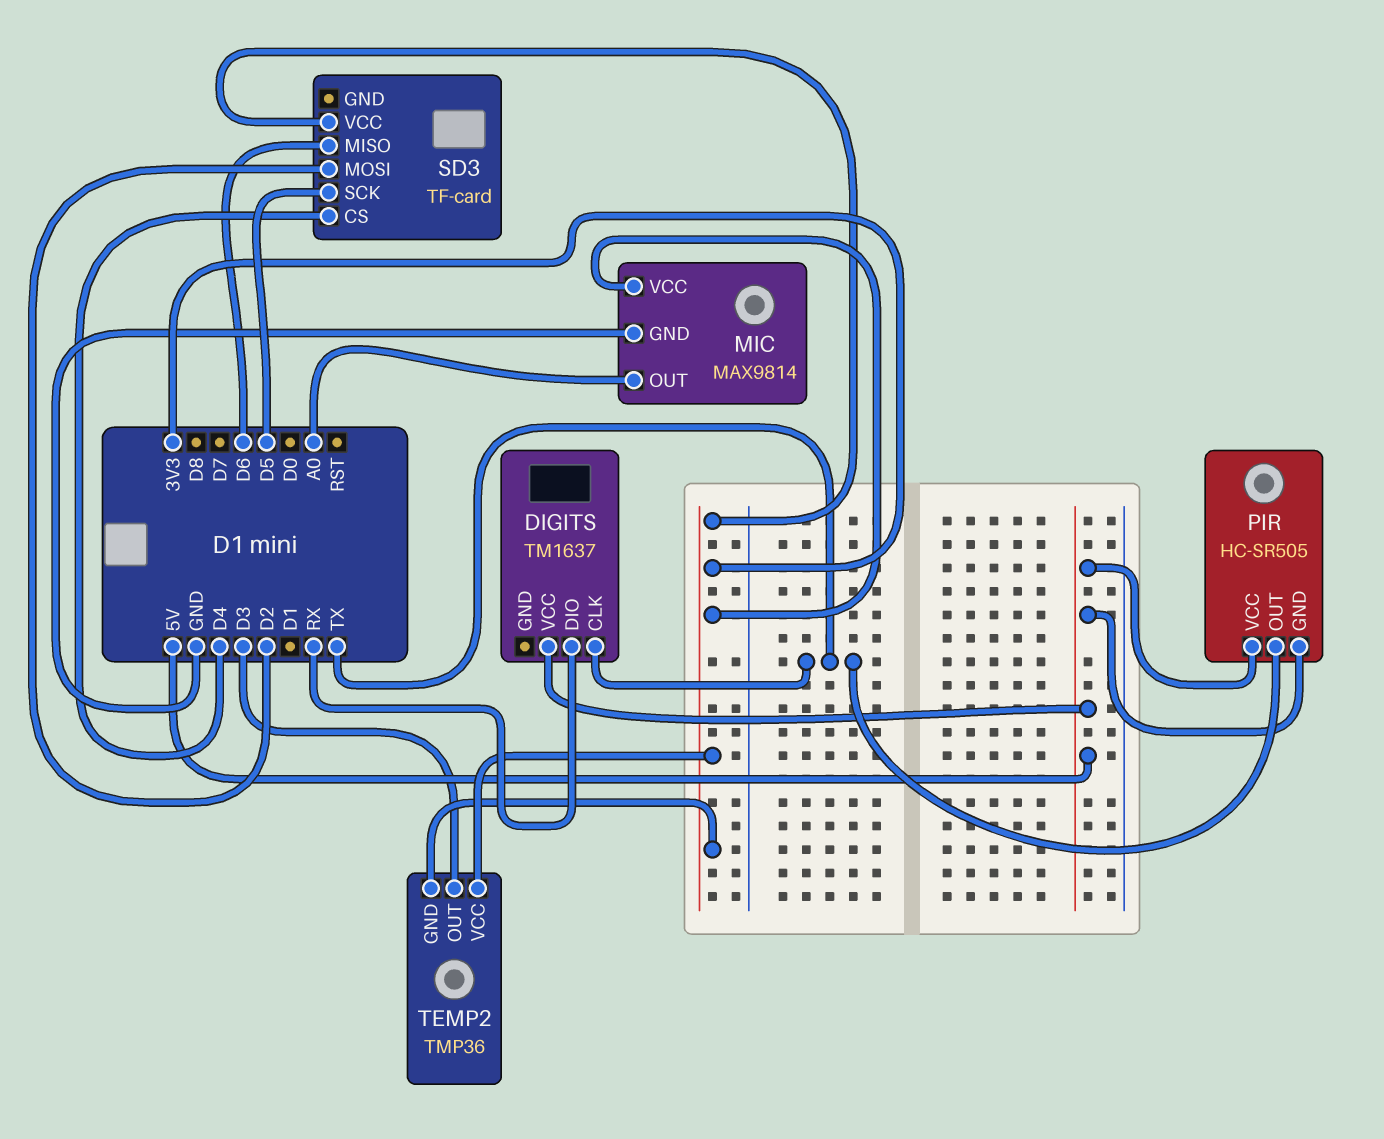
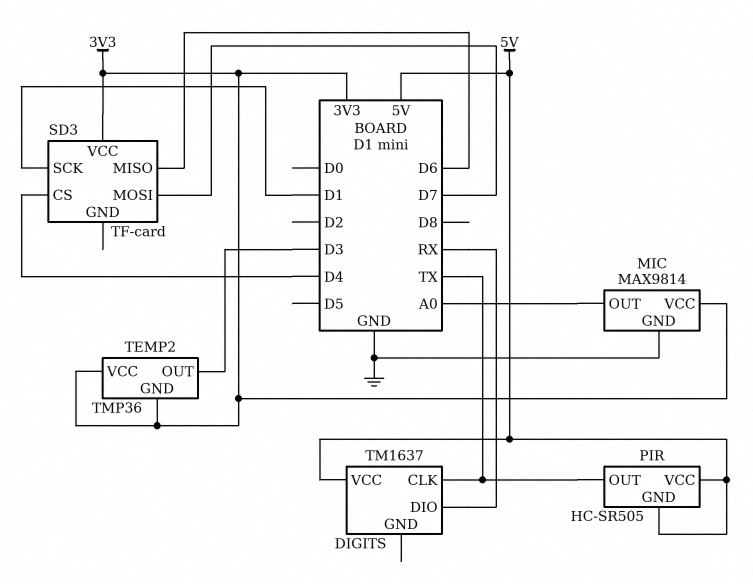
SD3 pin MOSI: D2 -> D7
SD3 pin SCK: D5 -> D1

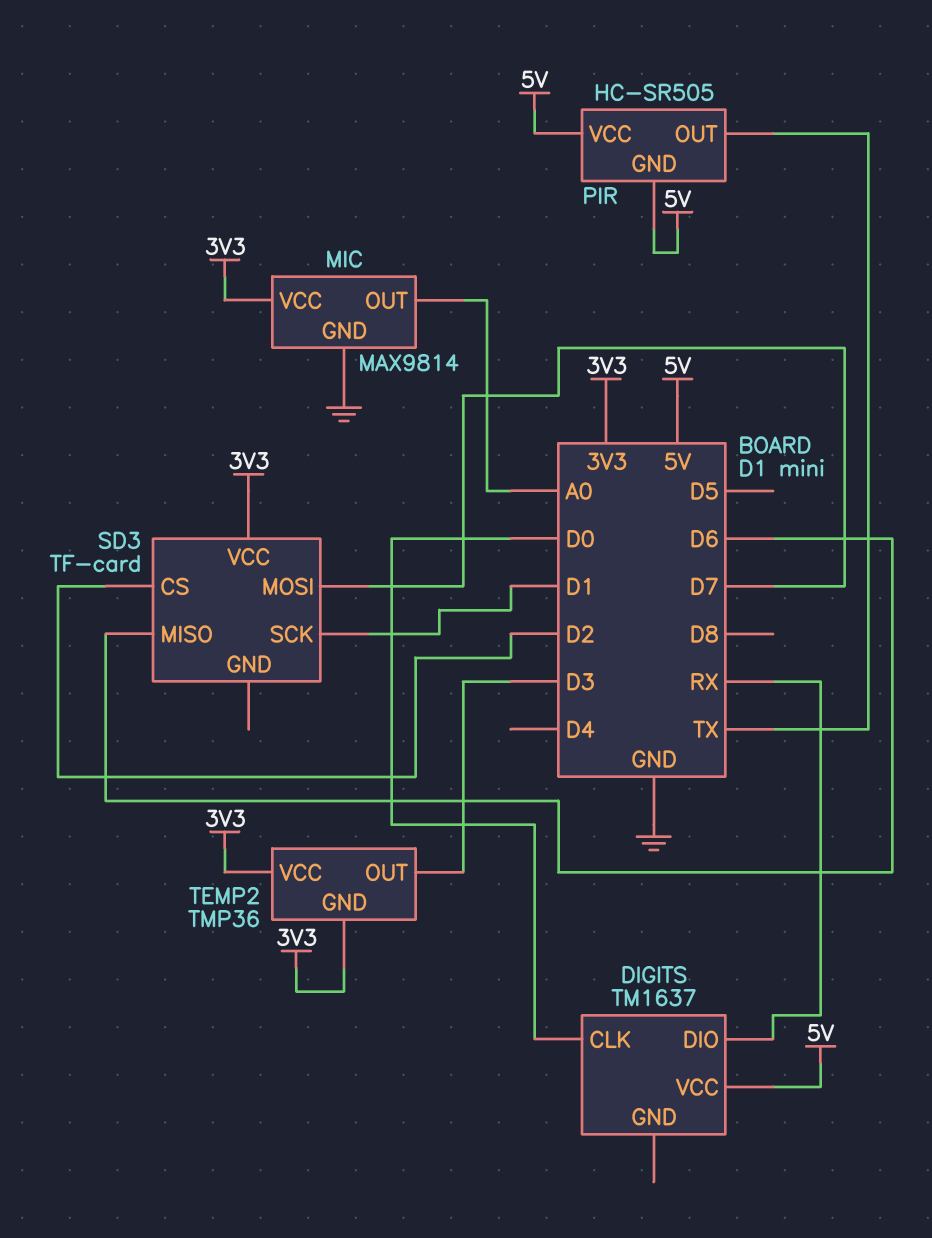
DIGITS pin CLK: TX -> D0
SD3 pin CS: D4 -> D2

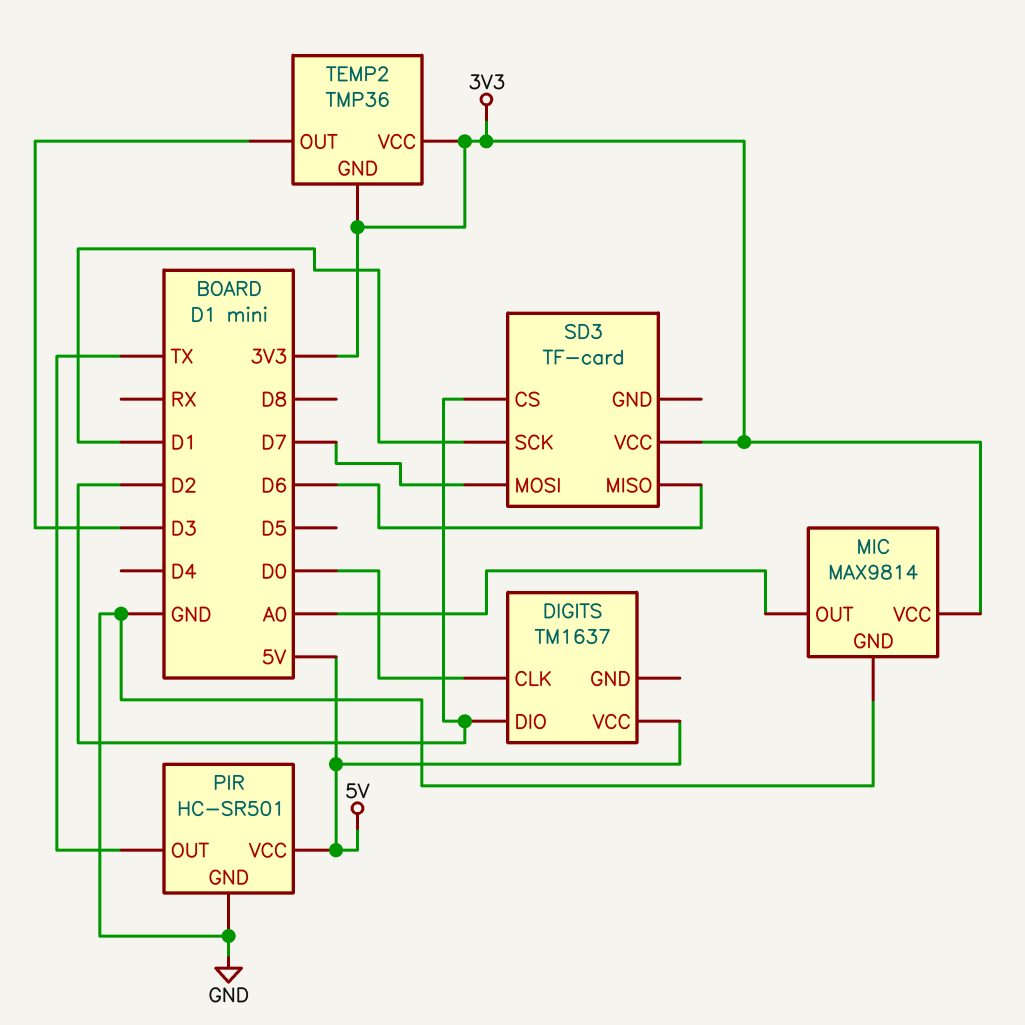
DIGITS pin DIO: RX -> D2
PIR: HC-SR505 -> HC-SR501
PIR pin GND: 5V -> GND

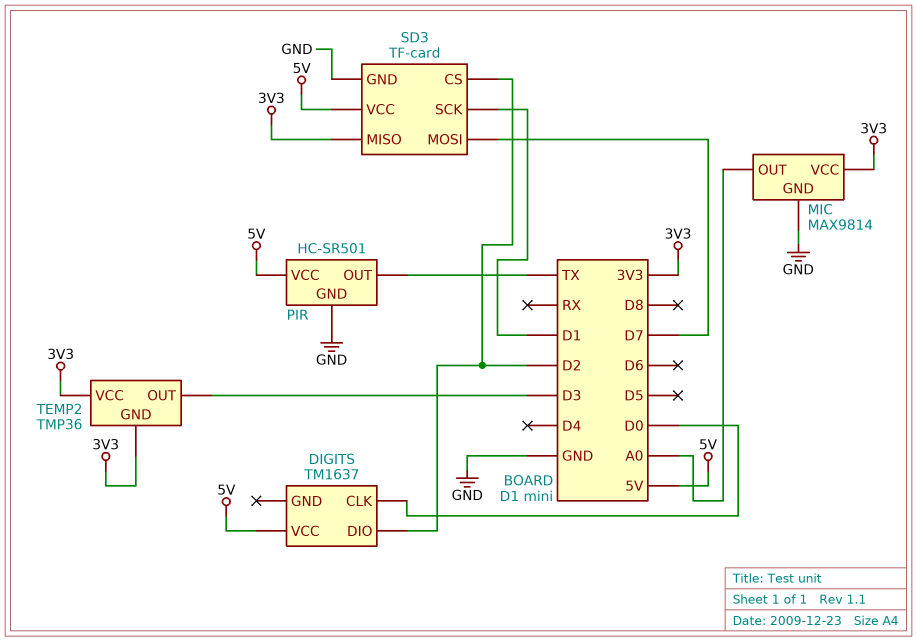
SD3 pin GND: none -> GND
SD3 pin MISO: D6 -> 3V3
SD3 pin VCC: 3V3 -> 5V

